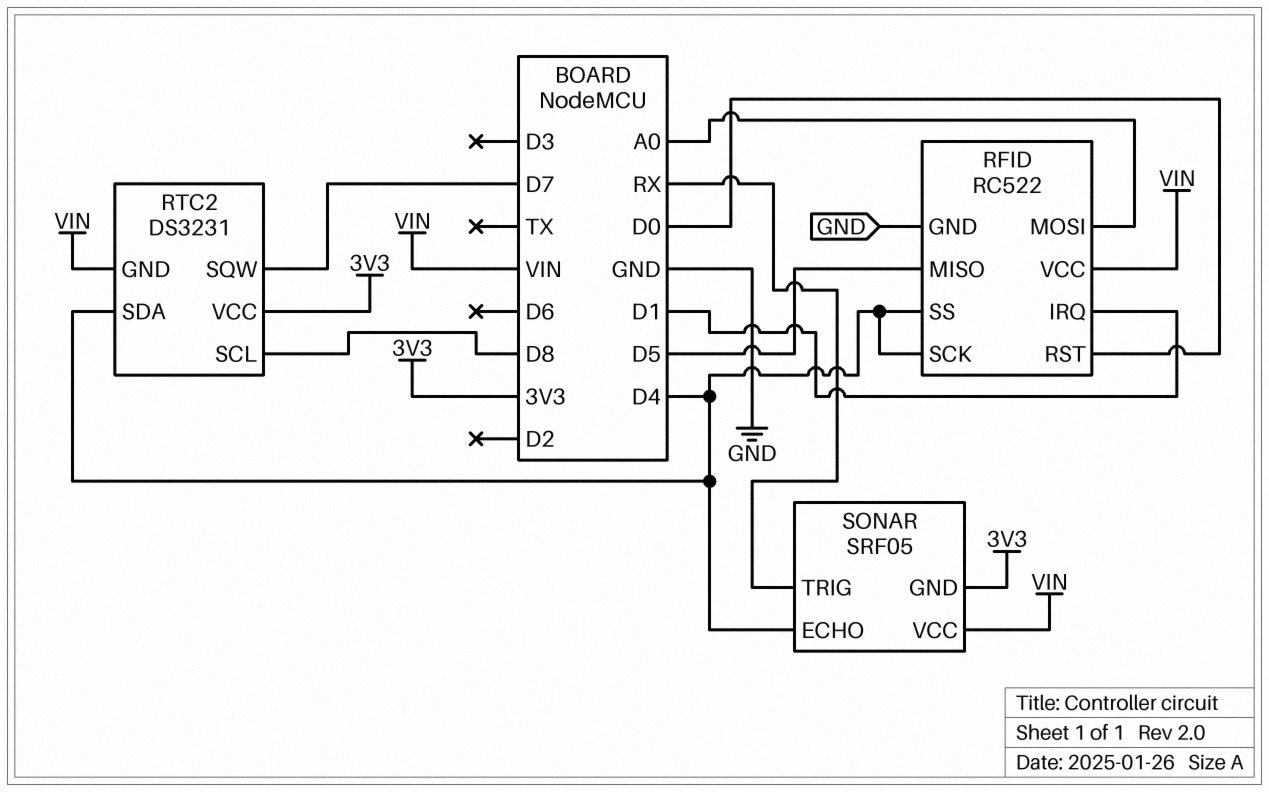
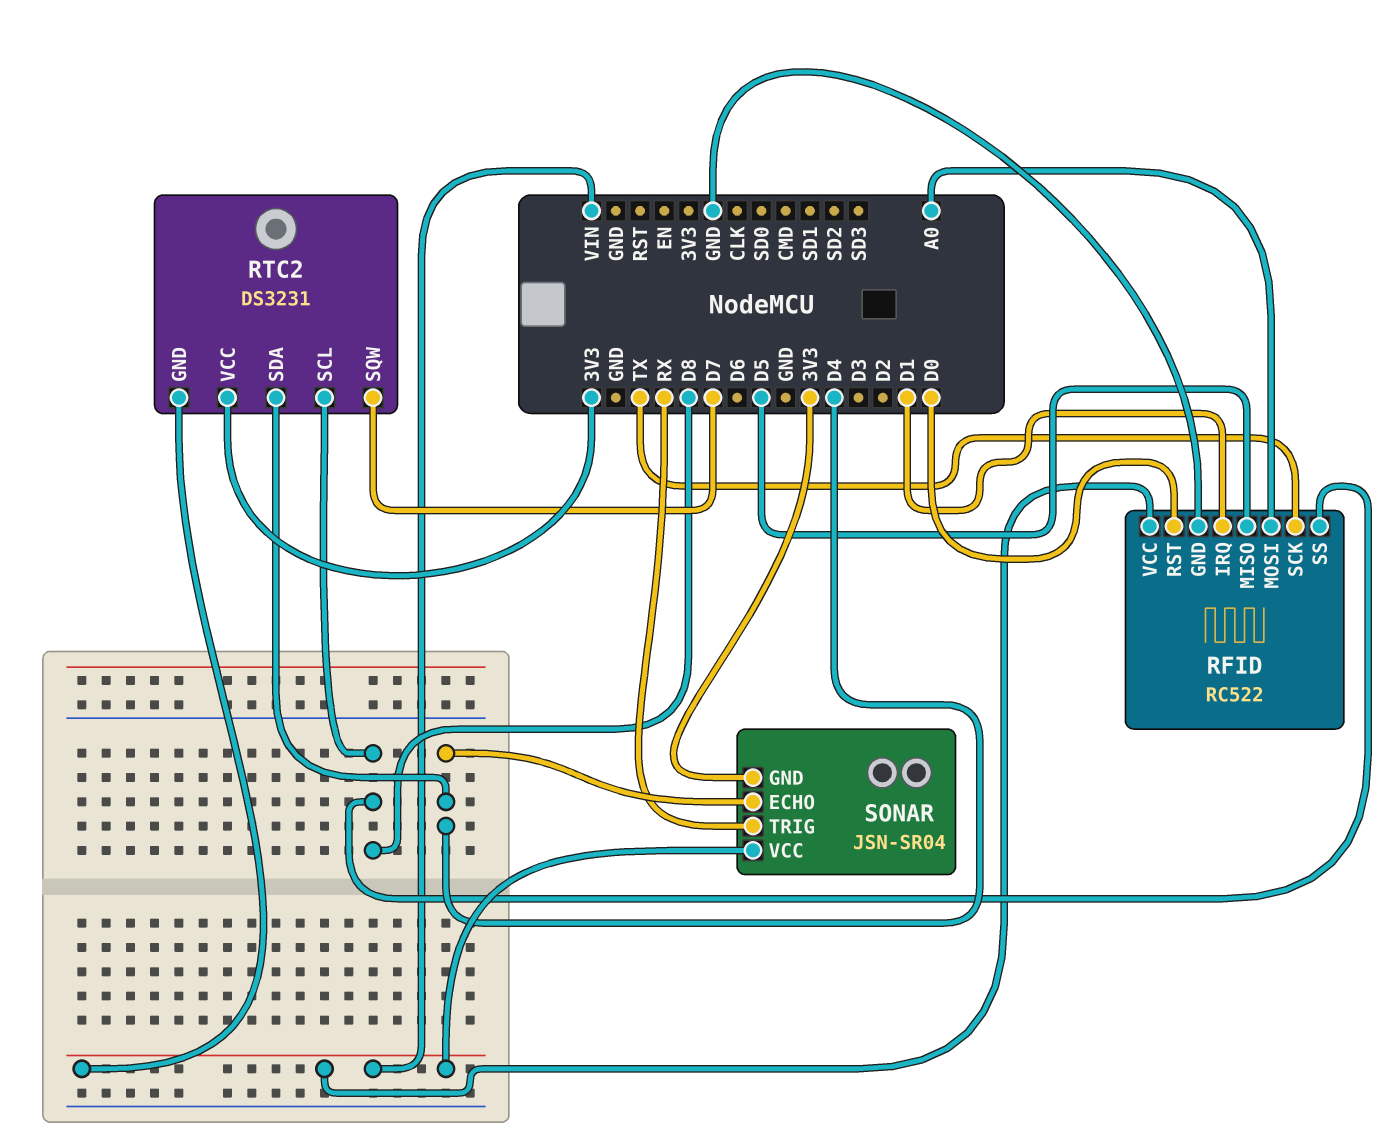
RFID pin SCK: D4 -> TX
RFID pin SS: D4 -> D8
SONAR: SRF05 -> JSN-SR04

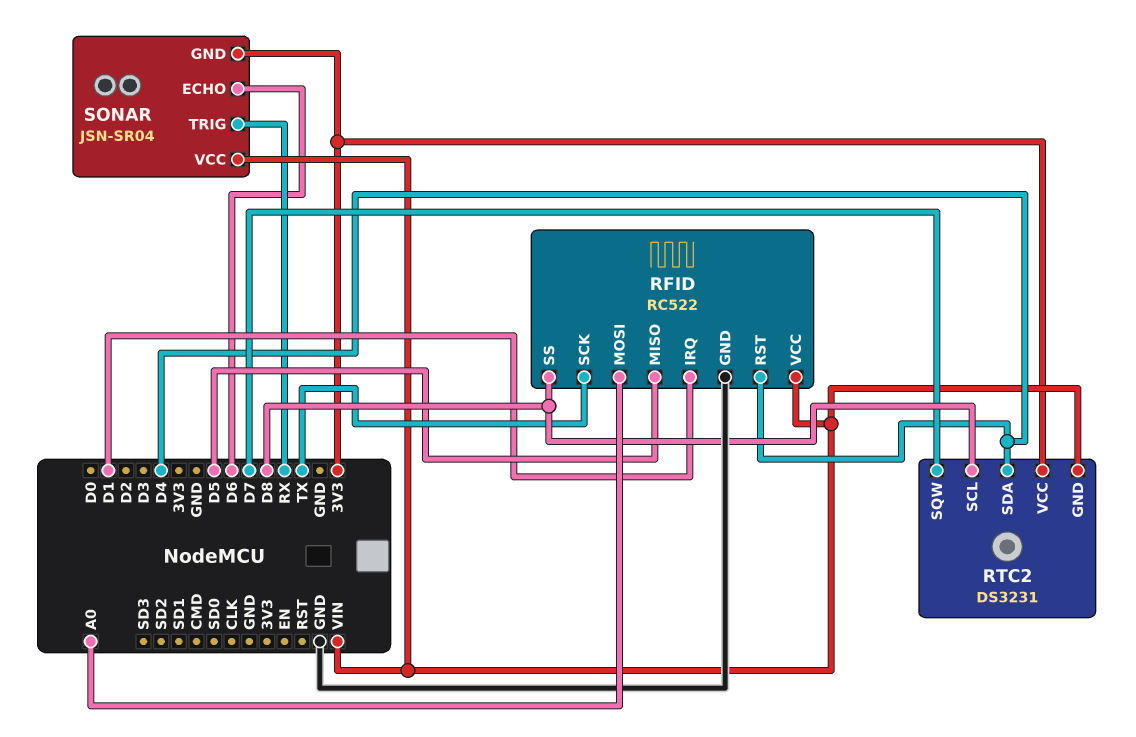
RFID pin RST: D0 -> D4
SONAR pin ECHO: D4 -> D6

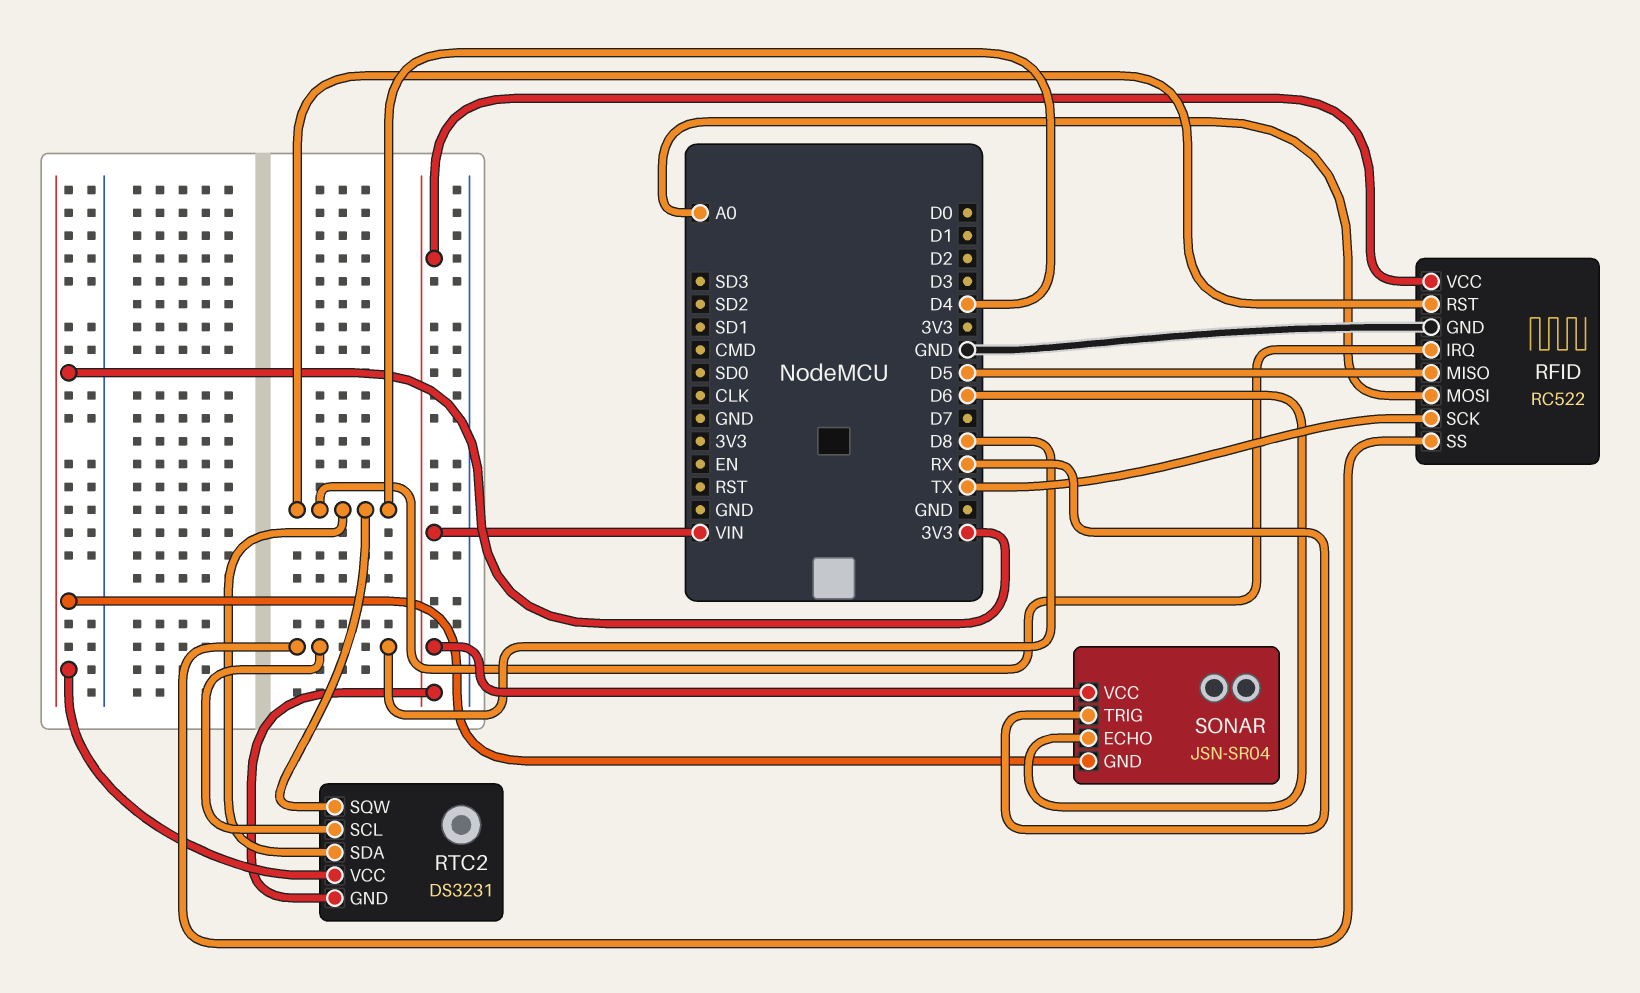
RFID pin IRQ: D1 -> D4
RTC2 pin SQW: D7 -> D4

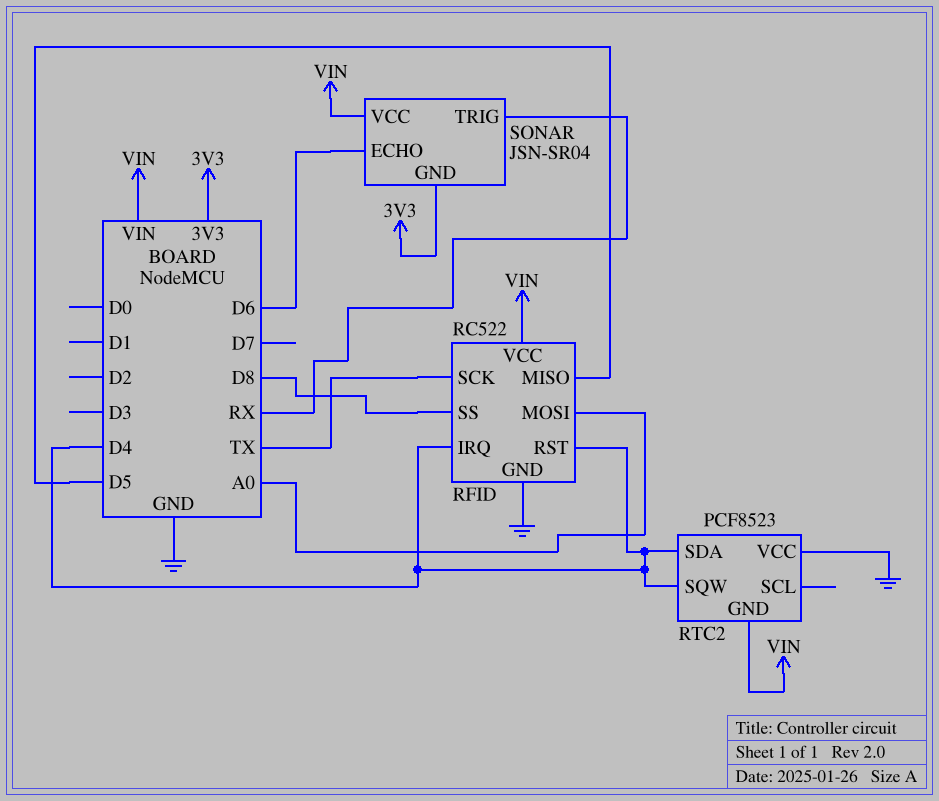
RTC2: DS3231 -> PCF8523
RTC2 pin SCL: D8 -> none
RTC2 pin VCC: 3V3 -> GND

